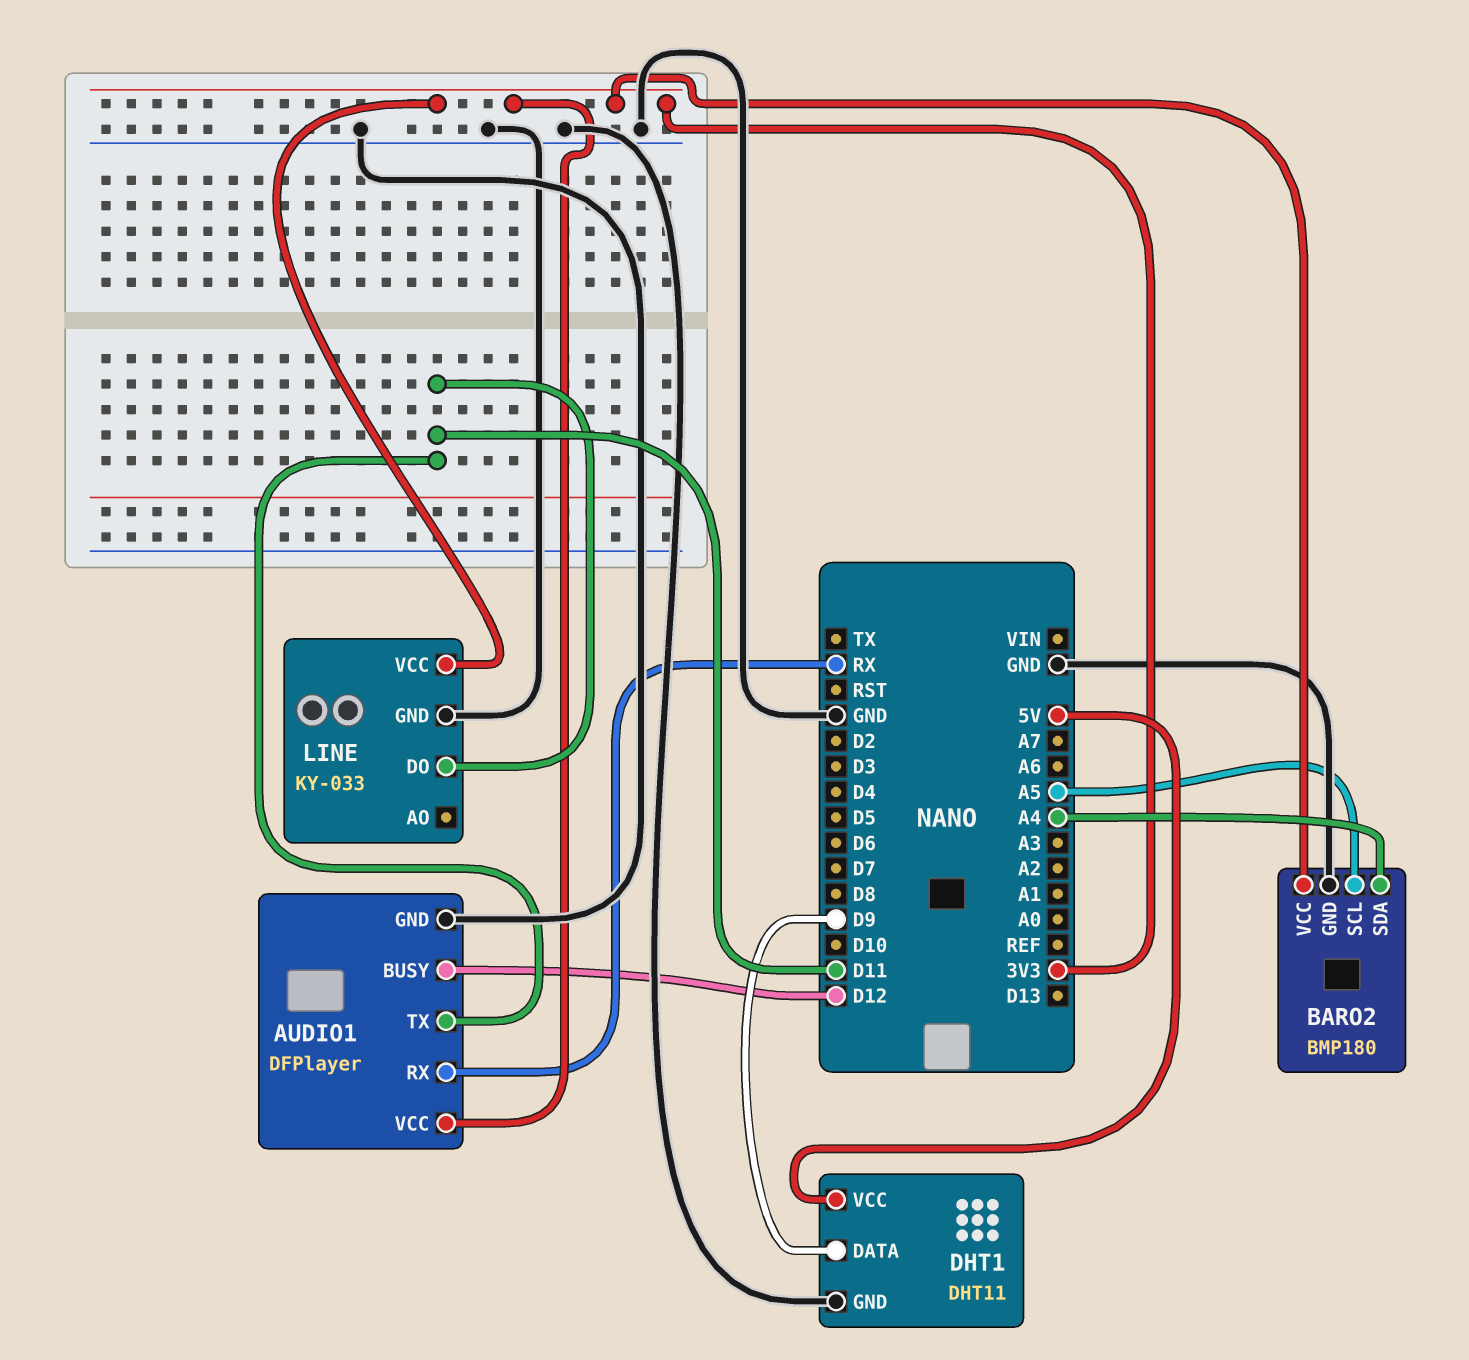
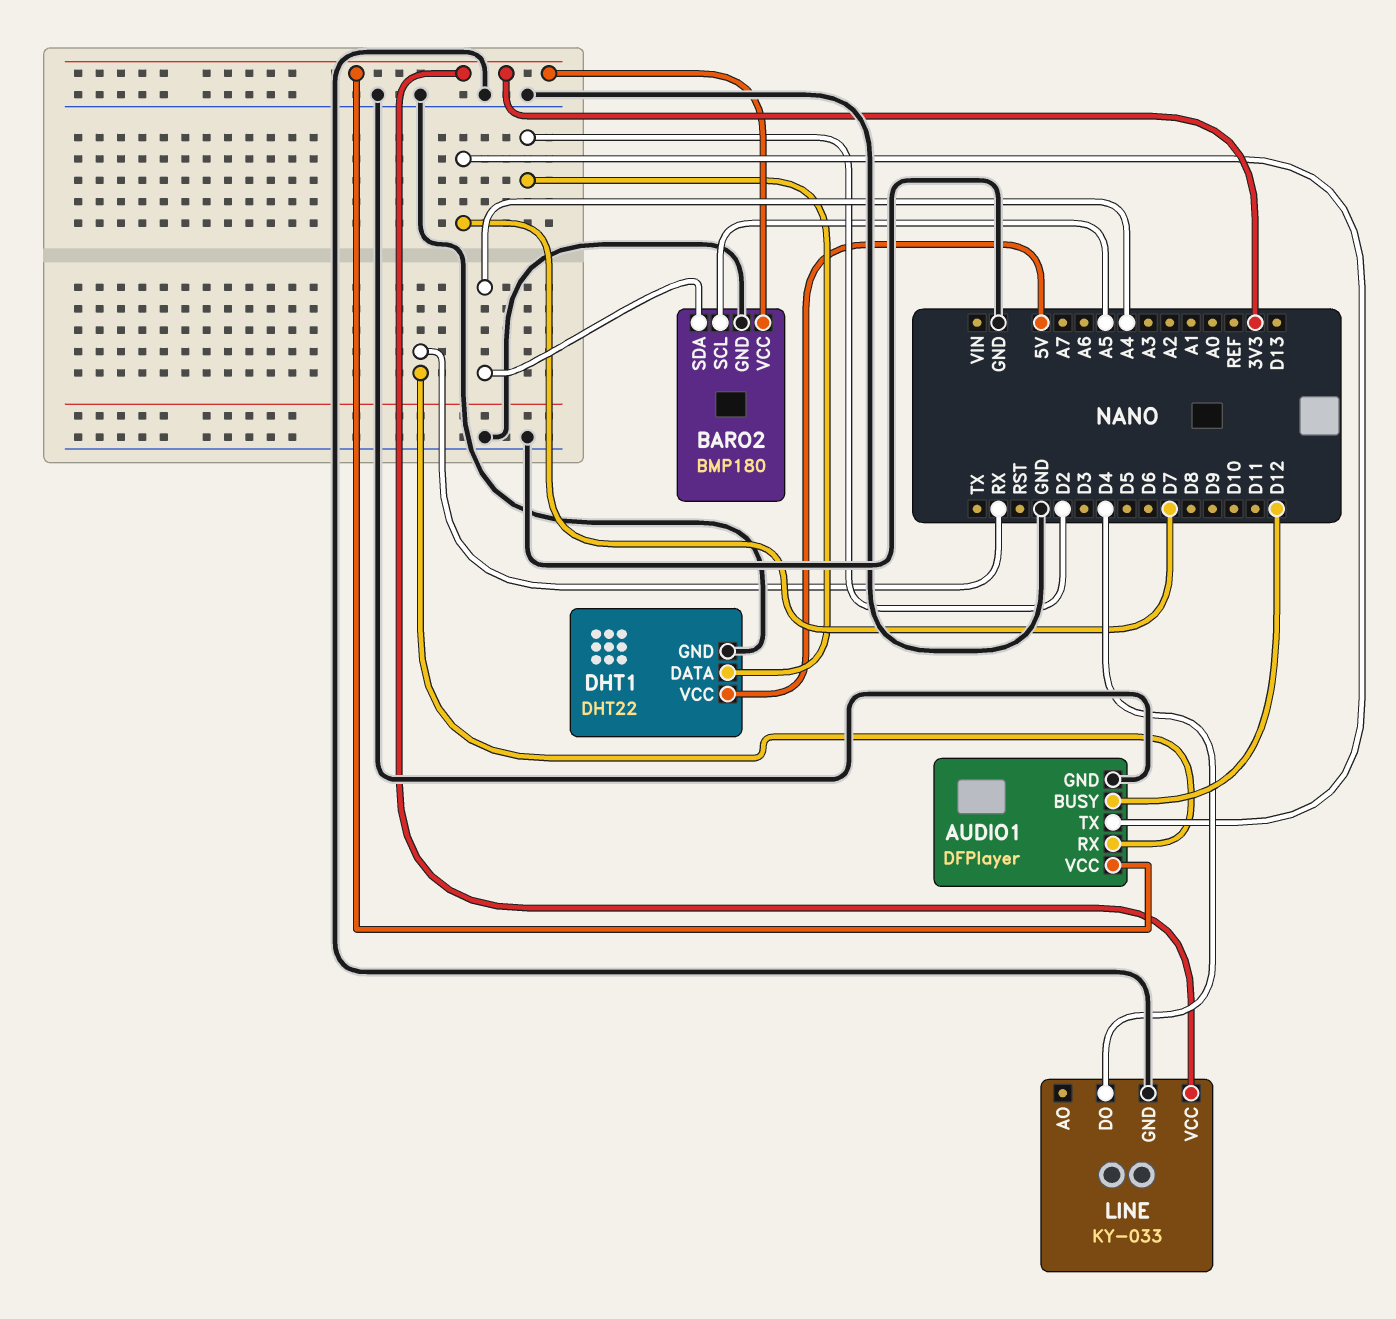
AUDIO1 pin TX: D11 -> D7
DHT1: DHT11 -> DHT22
DHT1 pin DATA: D9 -> D2
LINE pin DO: D11 -> D4

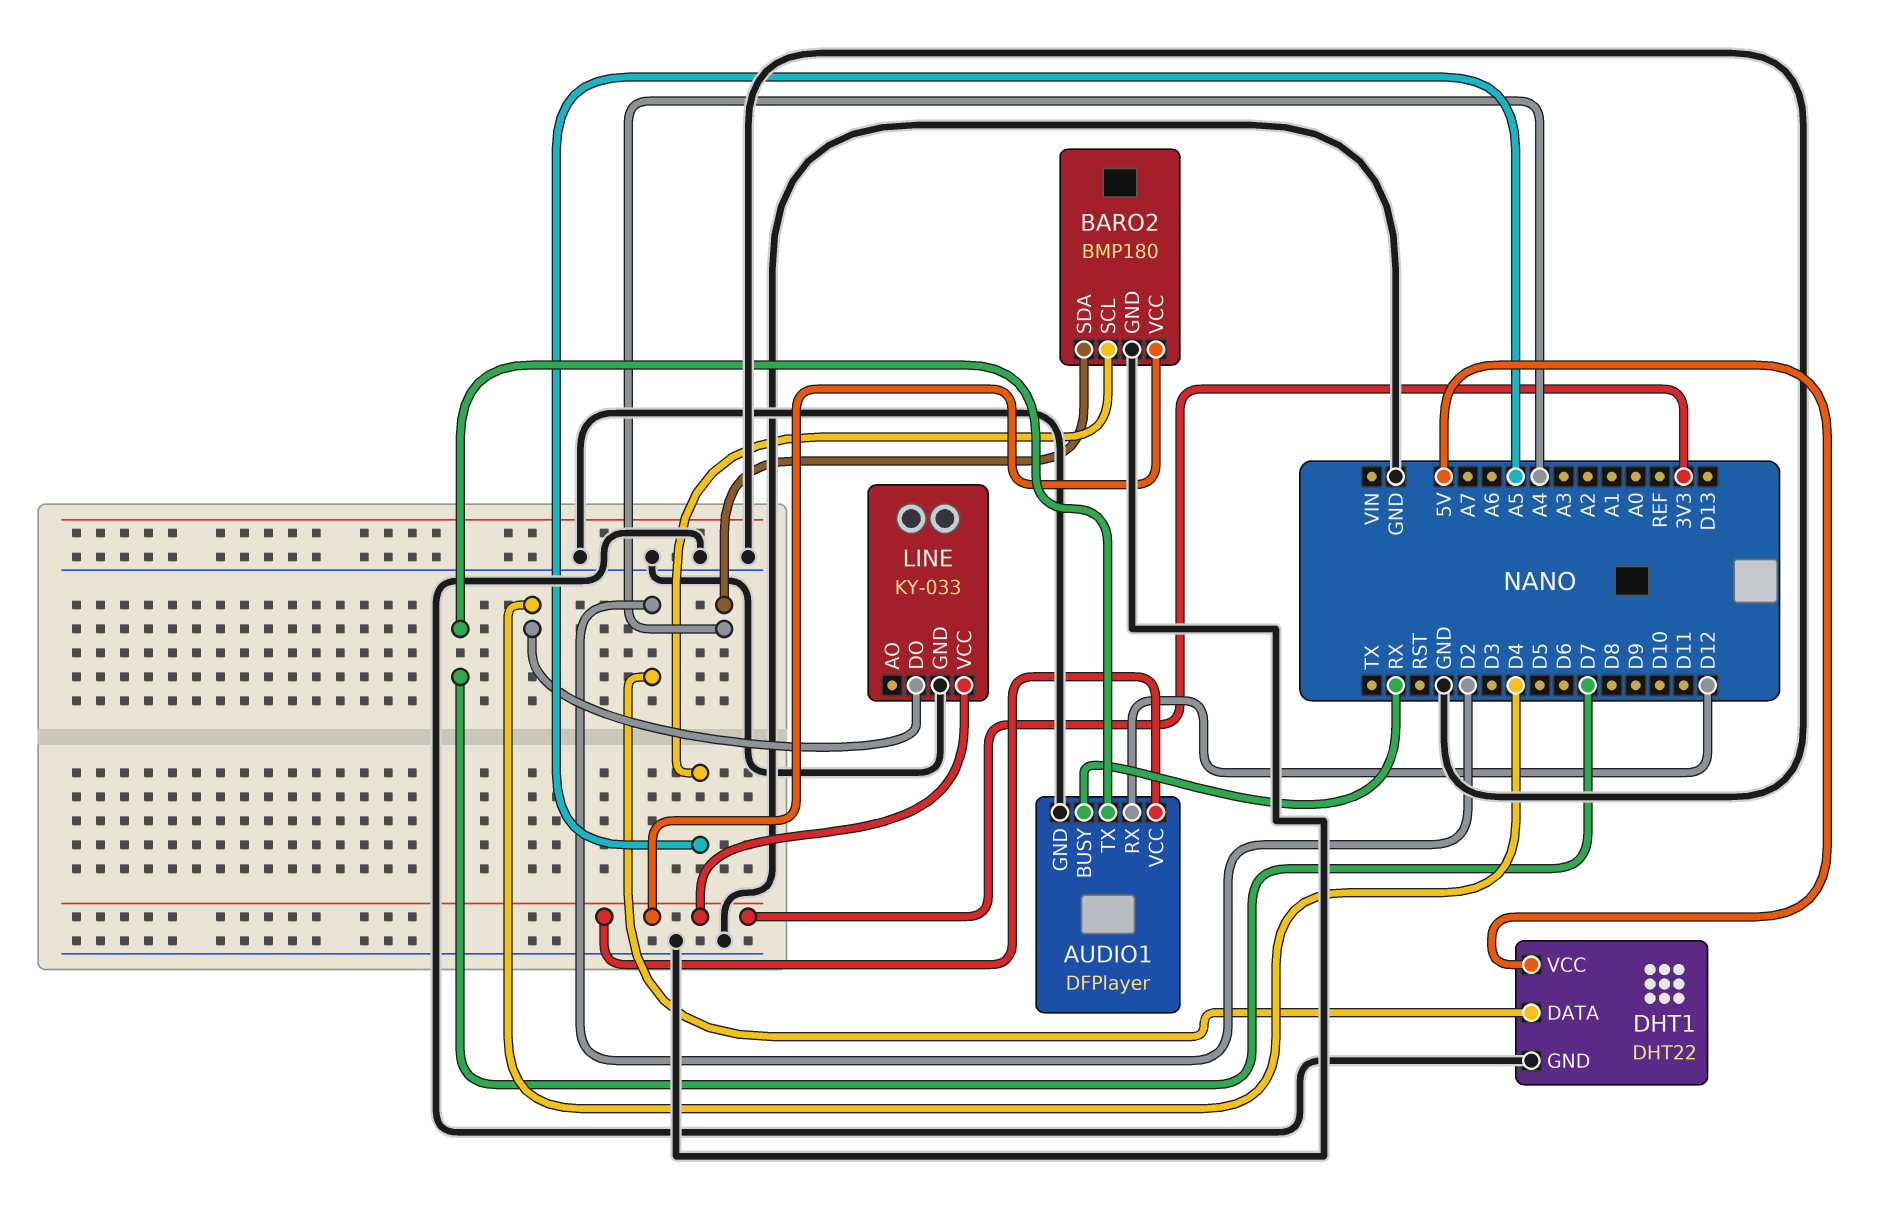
AUDIO1 pin BUSY: D12 -> RX
AUDIO1 pin RX: RX -> D12

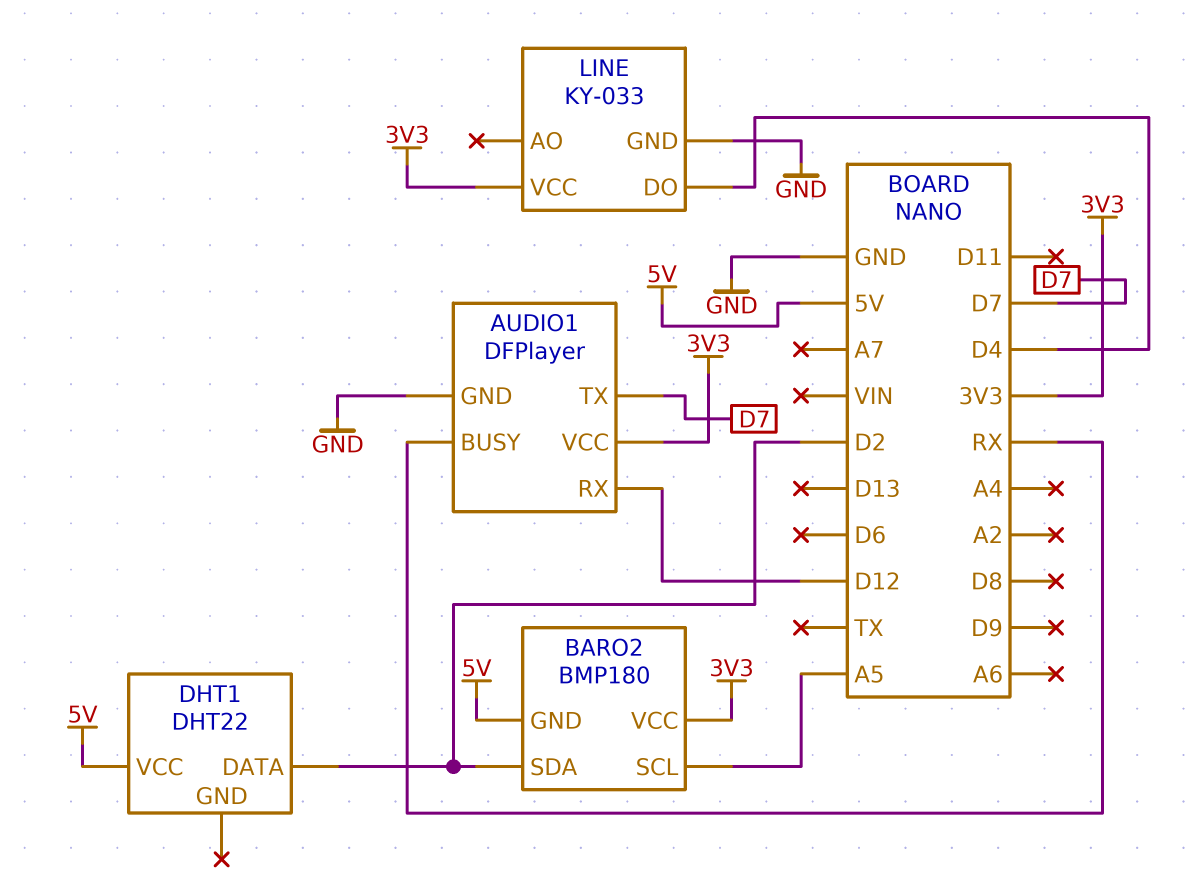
BARO2 pin GND: GND -> 5V
BARO2 pin SDA: A4 -> D2
DHT1 pin GND: GND -> none

